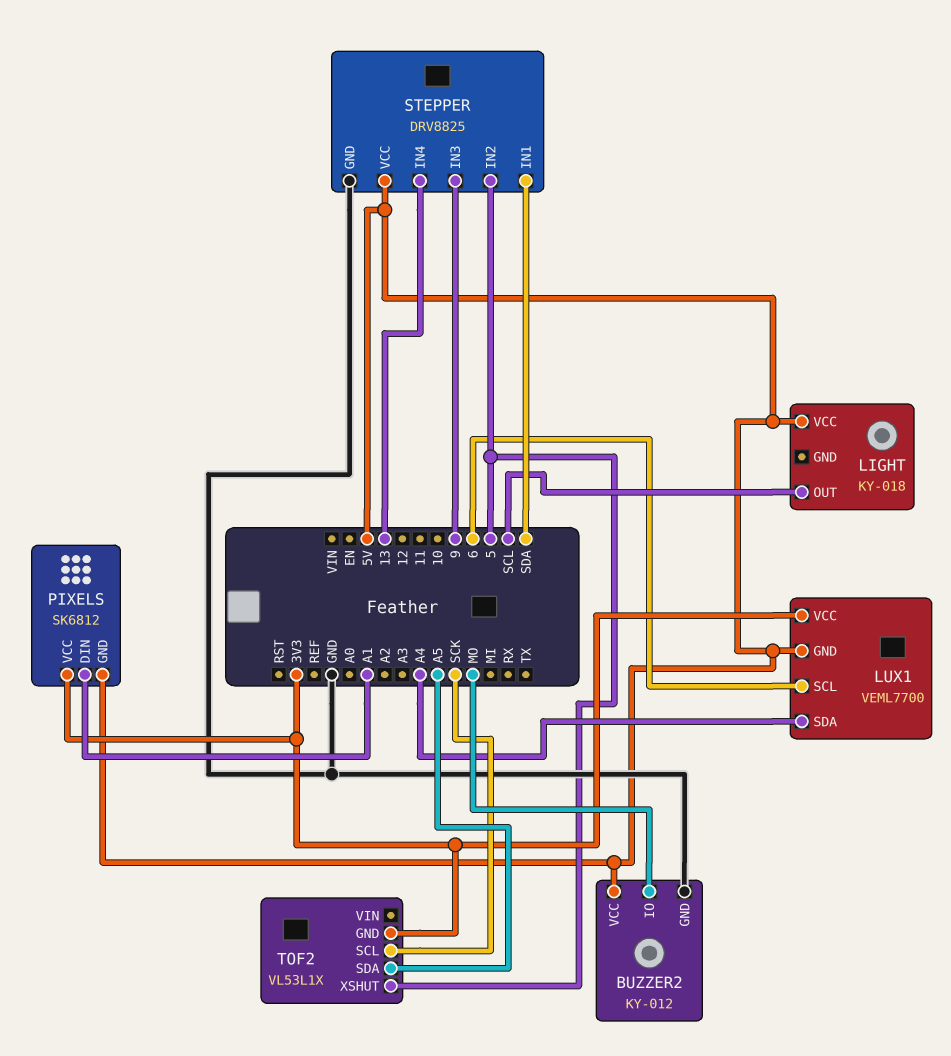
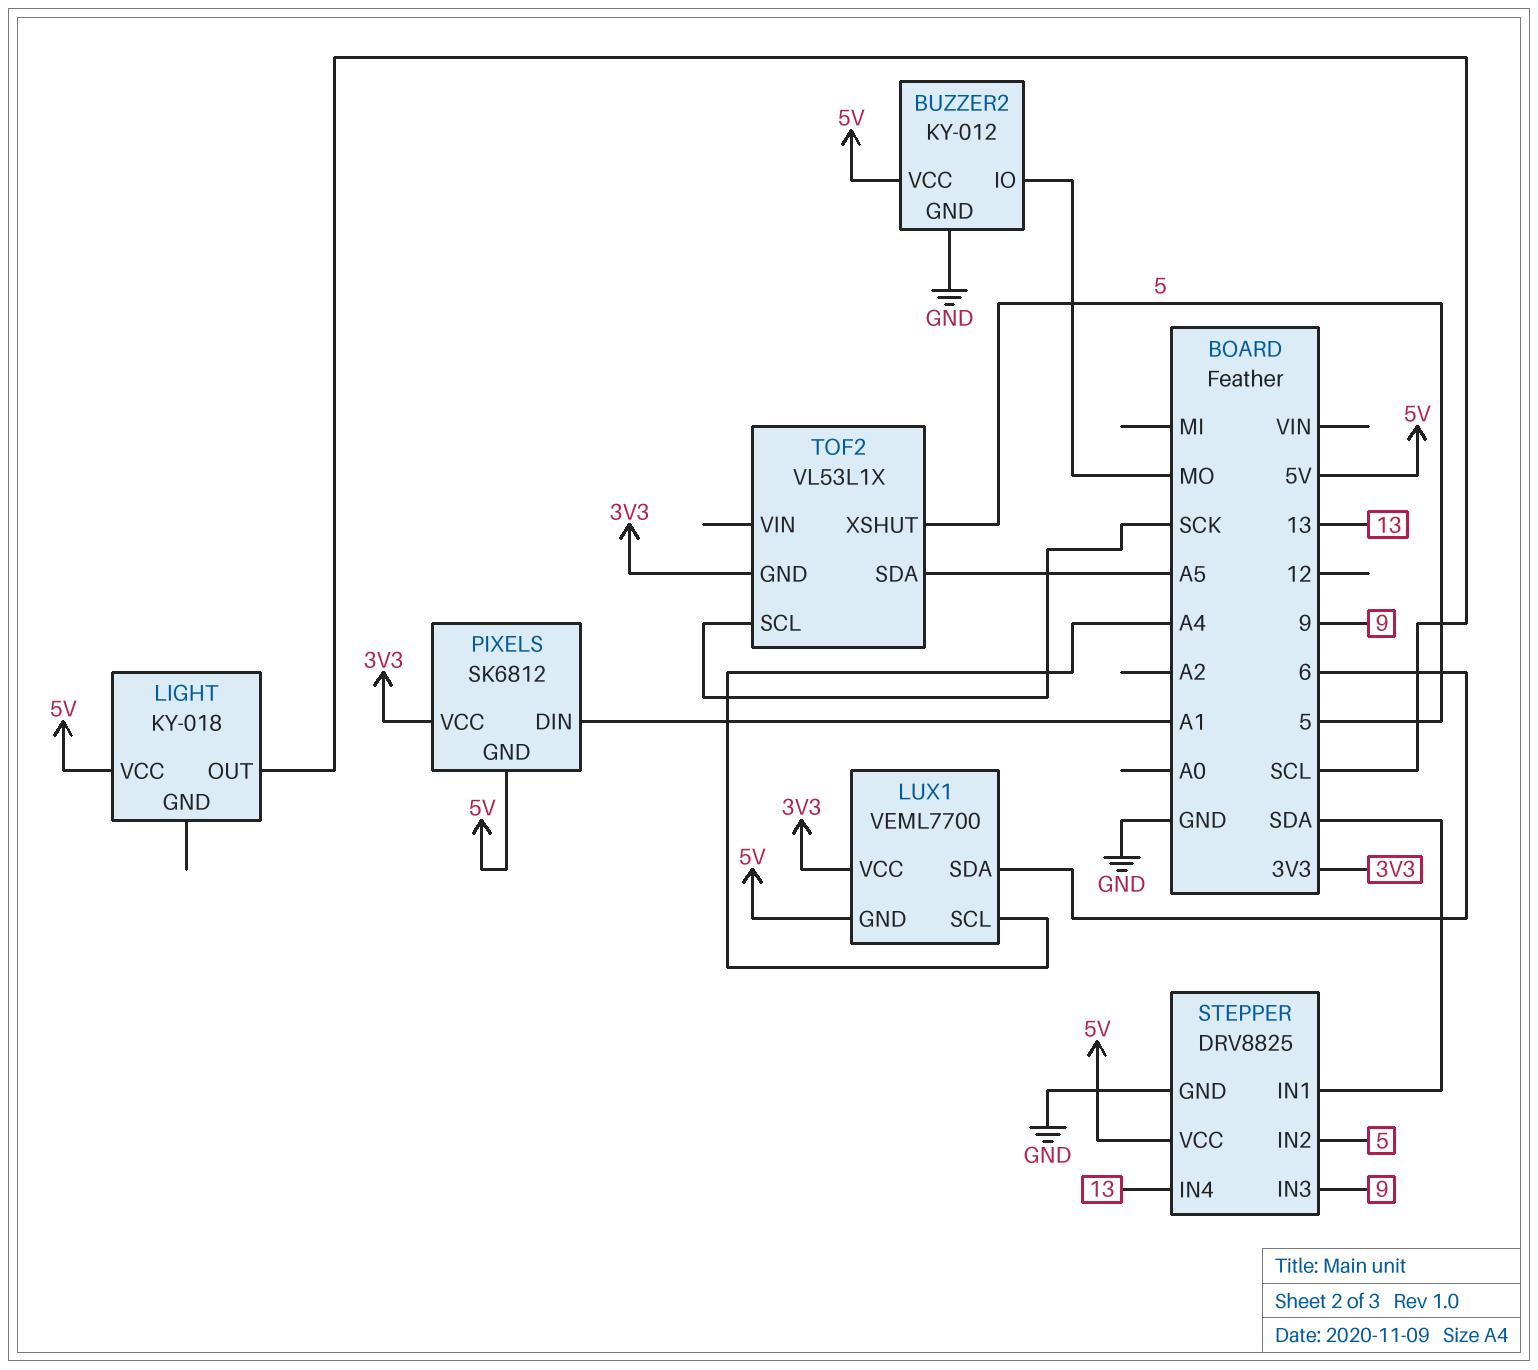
LUX1 pin SCL: 6 -> A4
LUX1 pin SDA: A4 -> 6

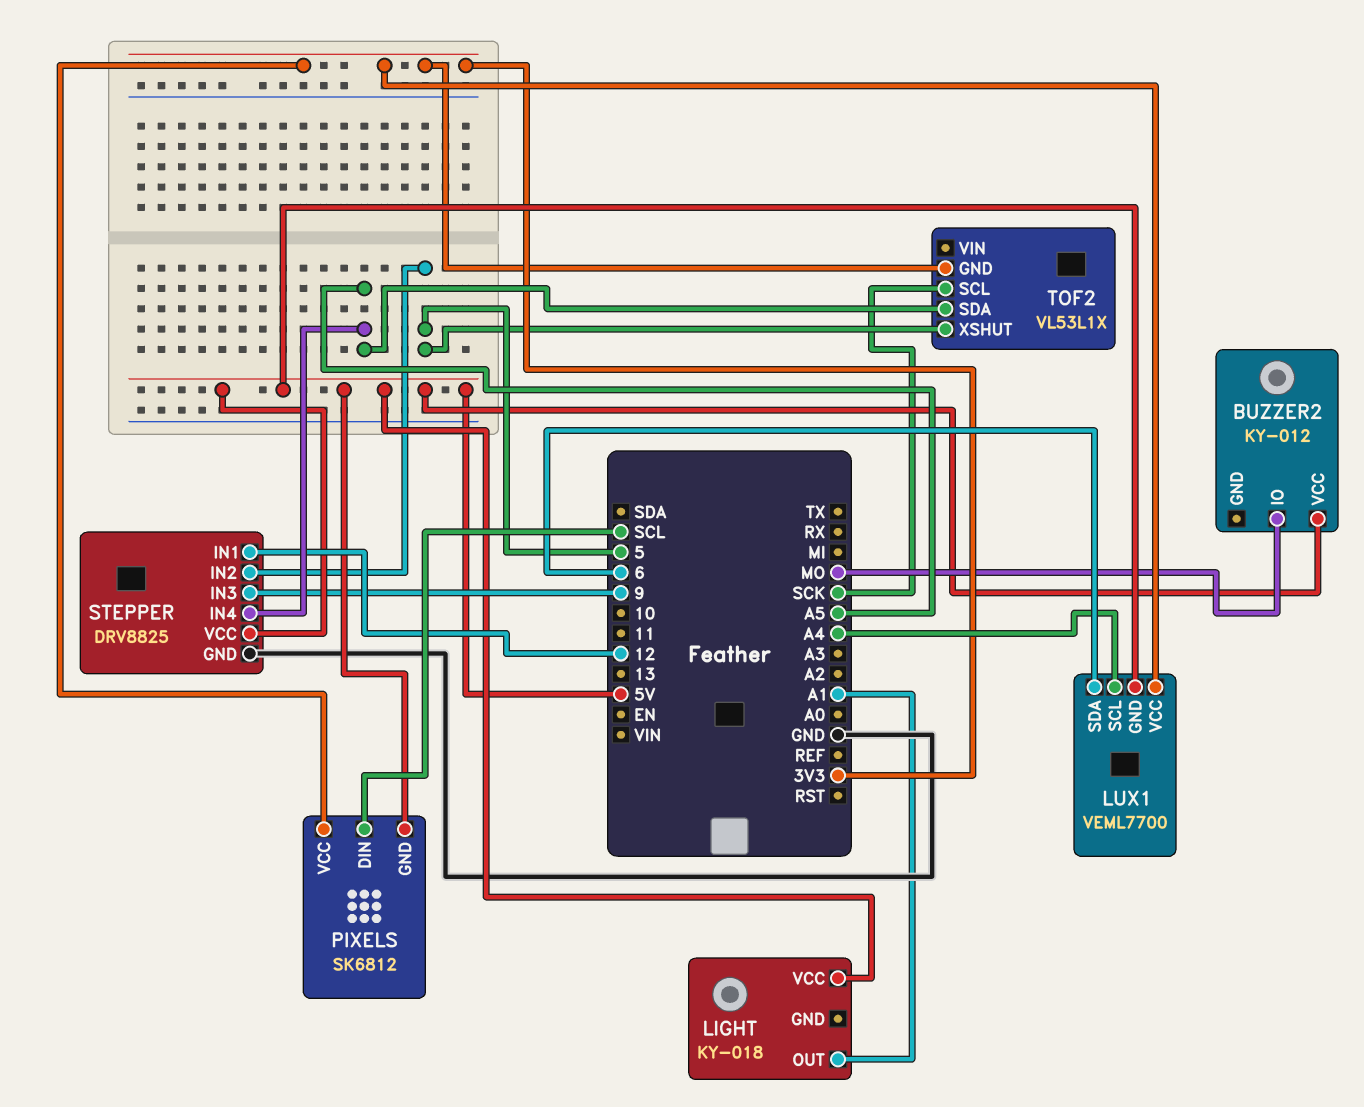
BUZZER2 pin GND: GND -> none
LIGHT pin OUT: SCL -> A1
PIXELS pin DIN: A1 -> SCL
STEPPER pin IN1: SDA -> 12
STEPPER pin IN4: 13 -> A5

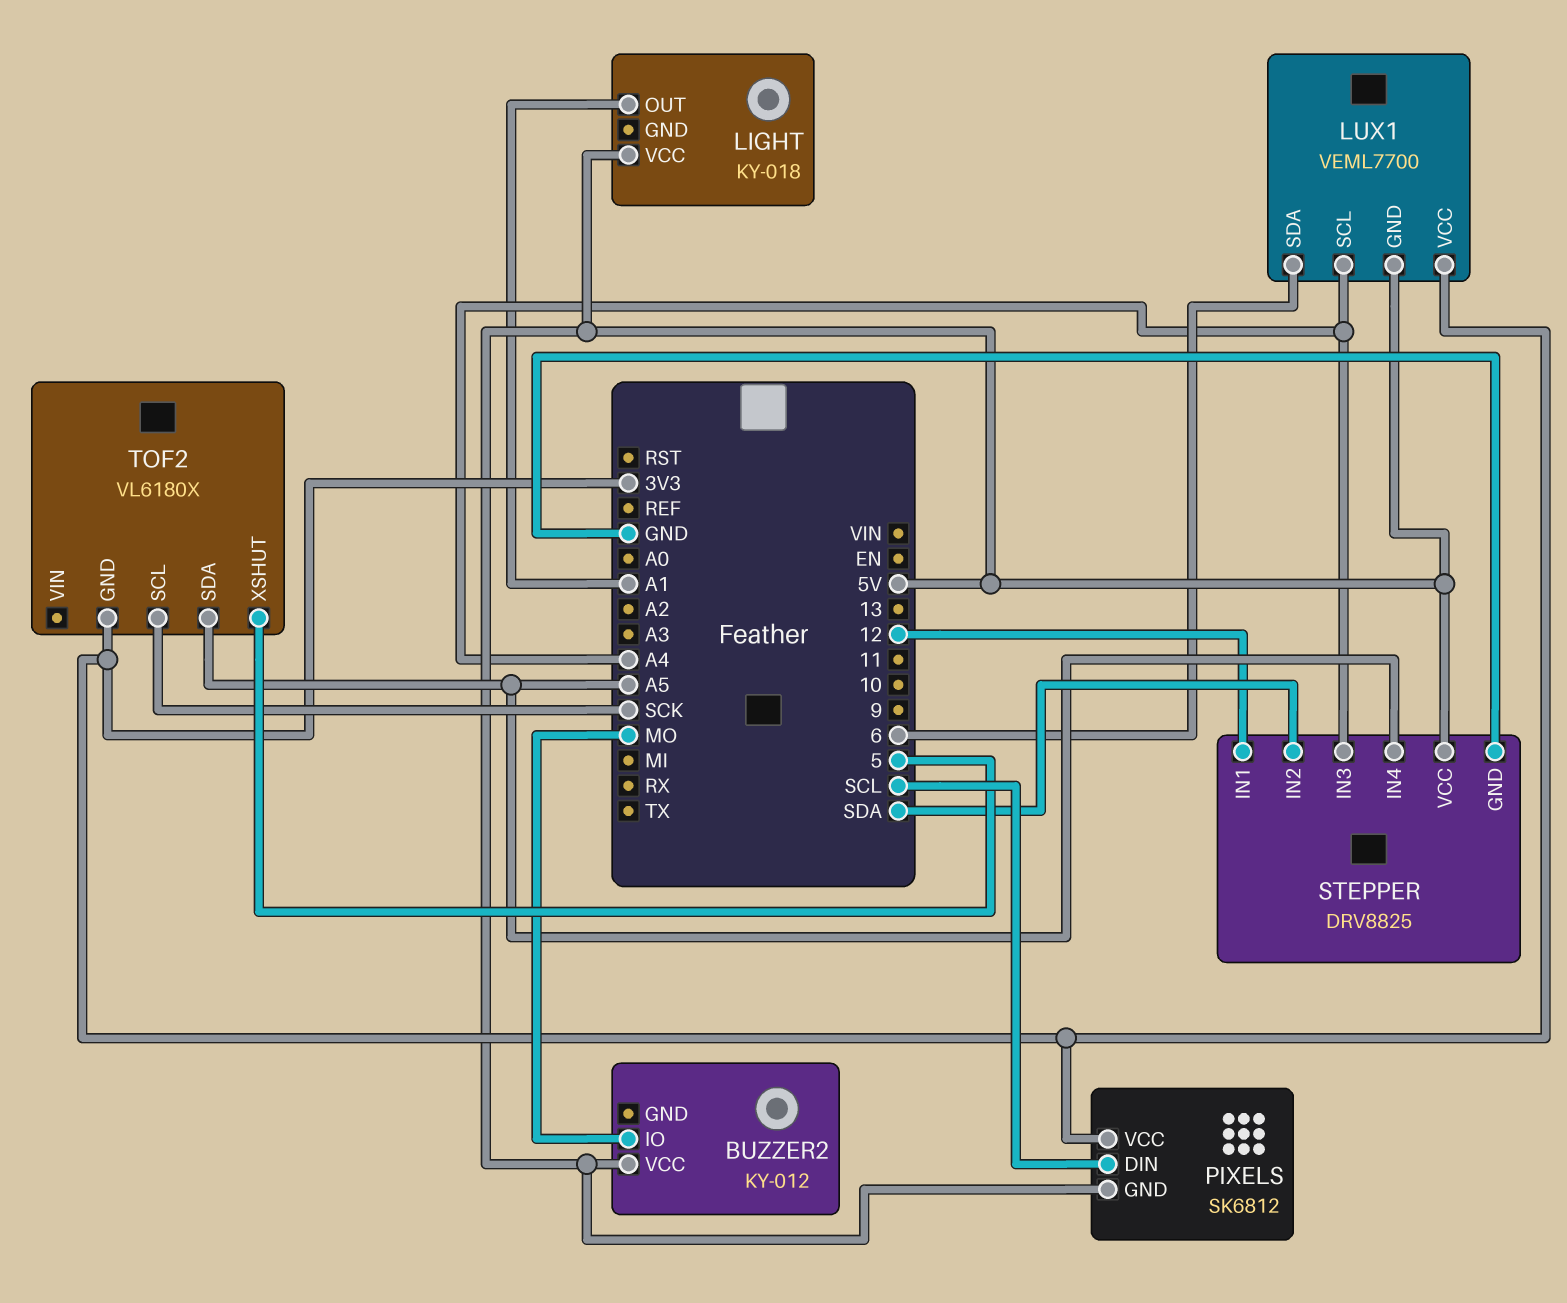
STEPPER pin IN2: 5 -> SDA
STEPPER pin IN3: 9 -> A4
TOF2: VL53L1X -> VL6180X

